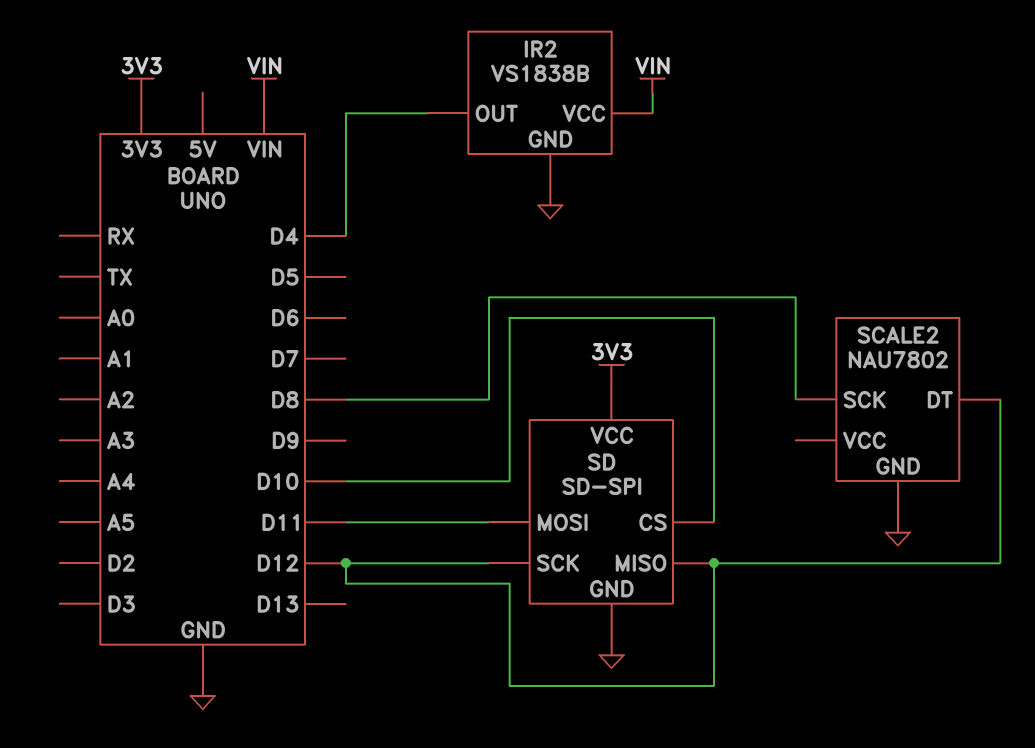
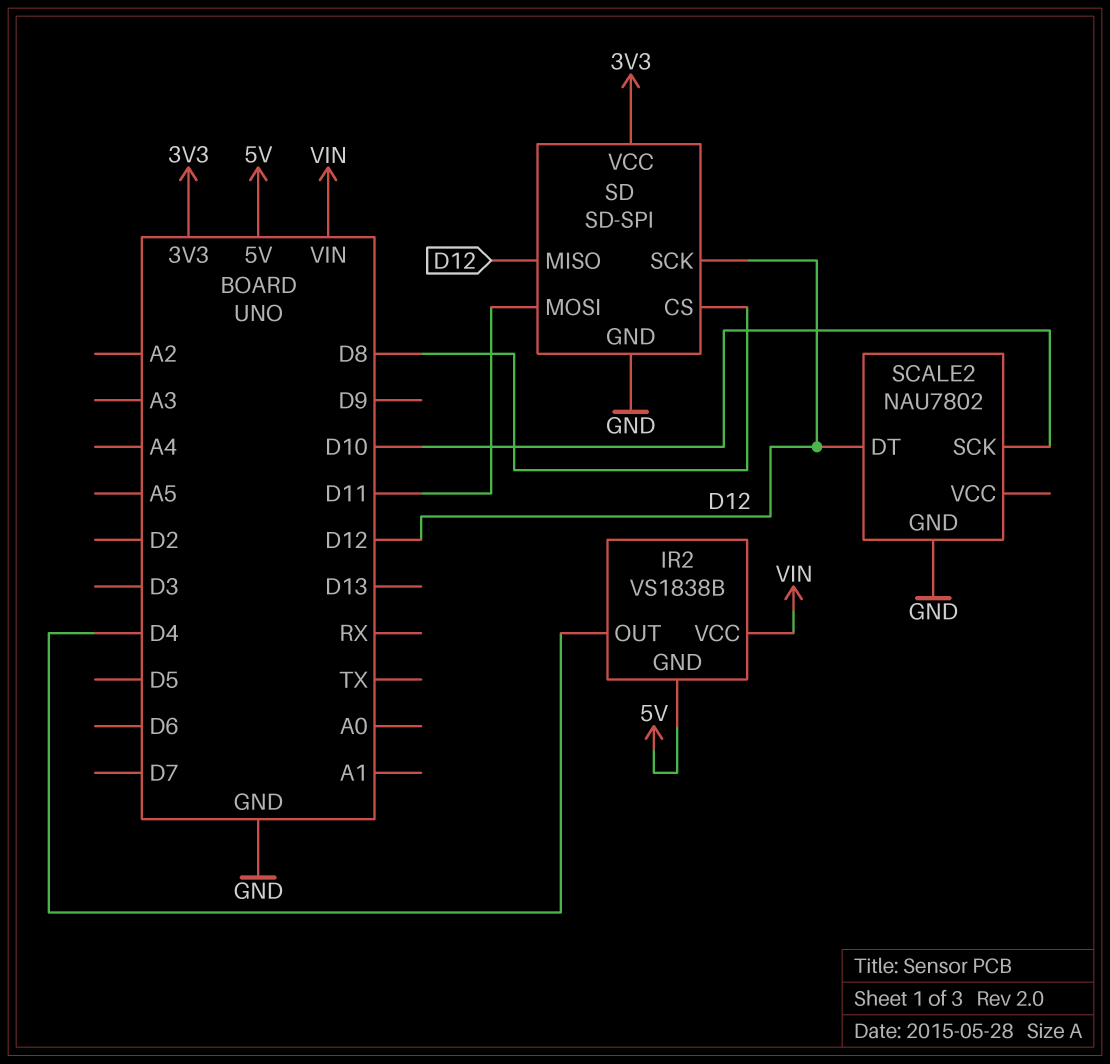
IR2 pin GND: GND -> 5V
SCALE2 pin SCK: D8 -> D10
SD pin CS: D10 -> D8

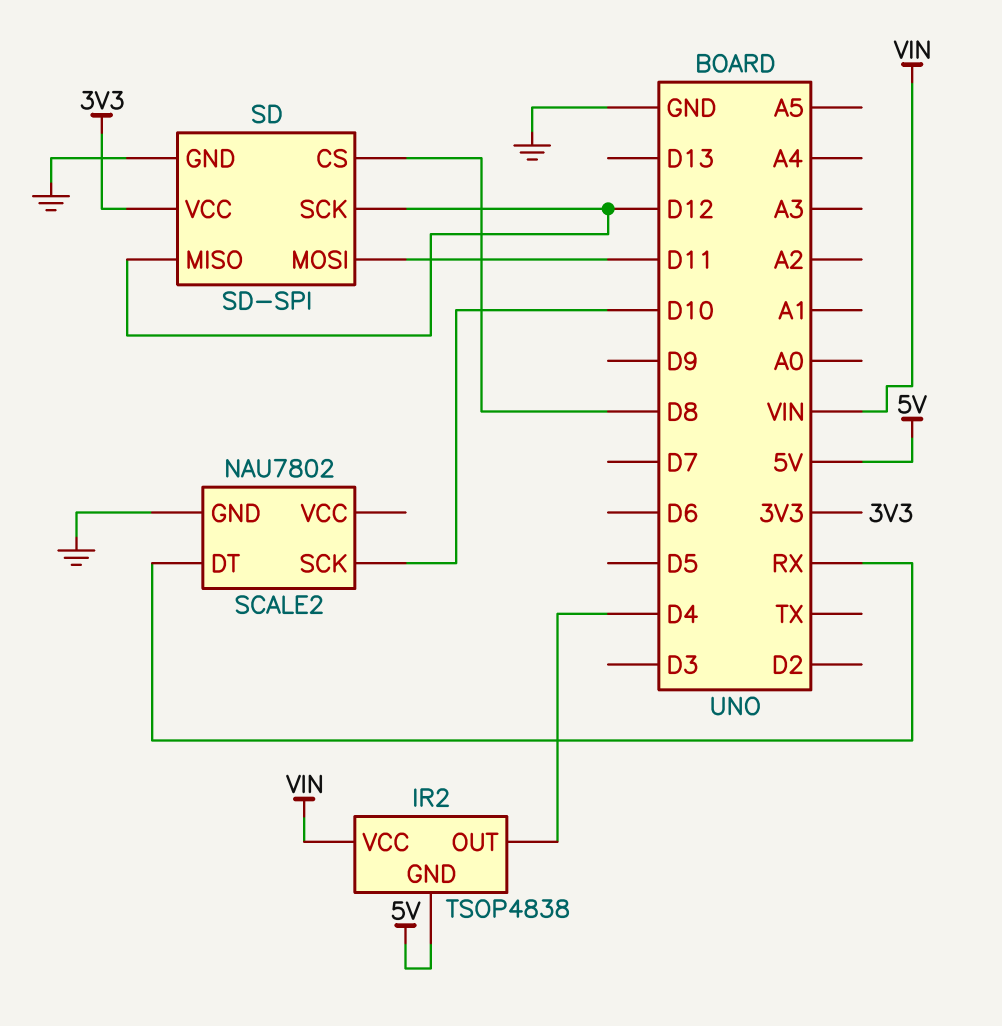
IR2: VS1838B -> TSOP4838
SCALE2 pin DT: D12 -> RX

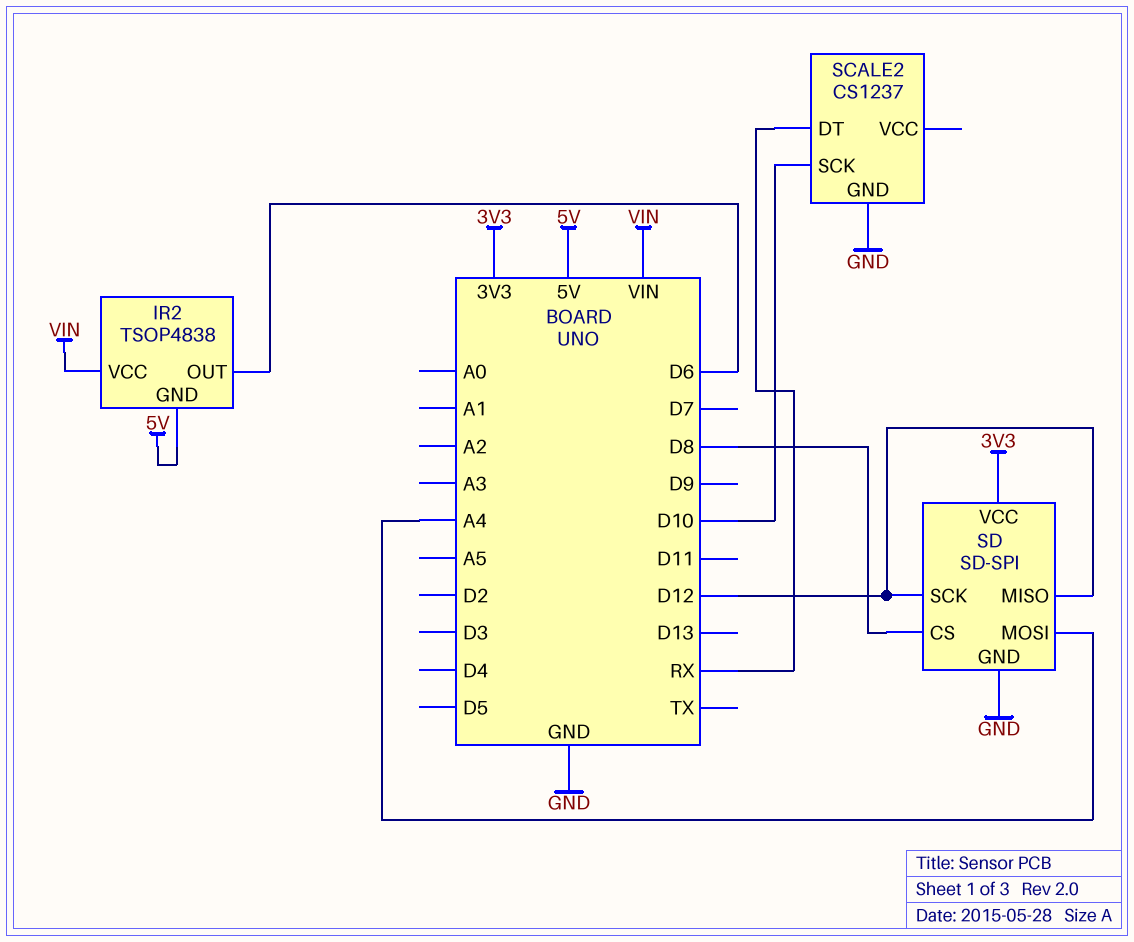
IR2 pin OUT: D4 -> D6
SCALE2: NAU7802 -> CS1237
SD pin MOSI: D11 -> A4

